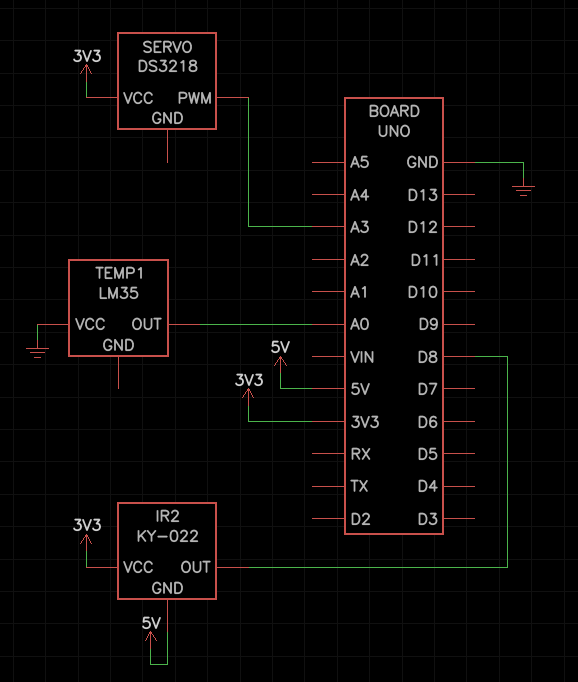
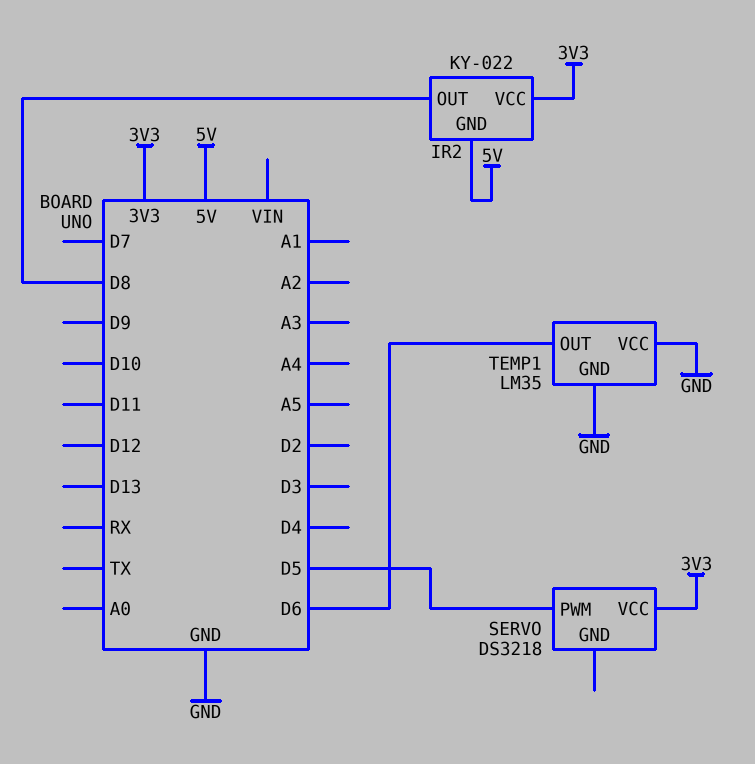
SERVO pin PWM: A3 -> D5
TEMP1 pin GND: none -> GND
TEMP1 pin OUT: A0 -> D6

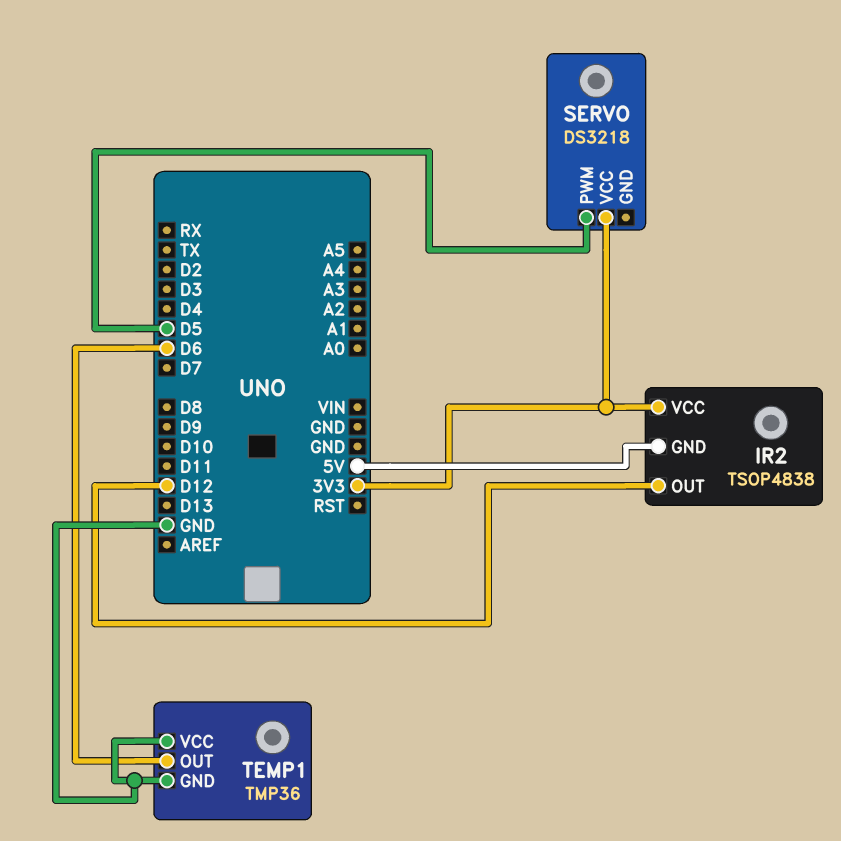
IR2: KY-022 -> TSOP4838
IR2 pin OUT: D8 -> D12
TEMP1: LM35 -> TMP36

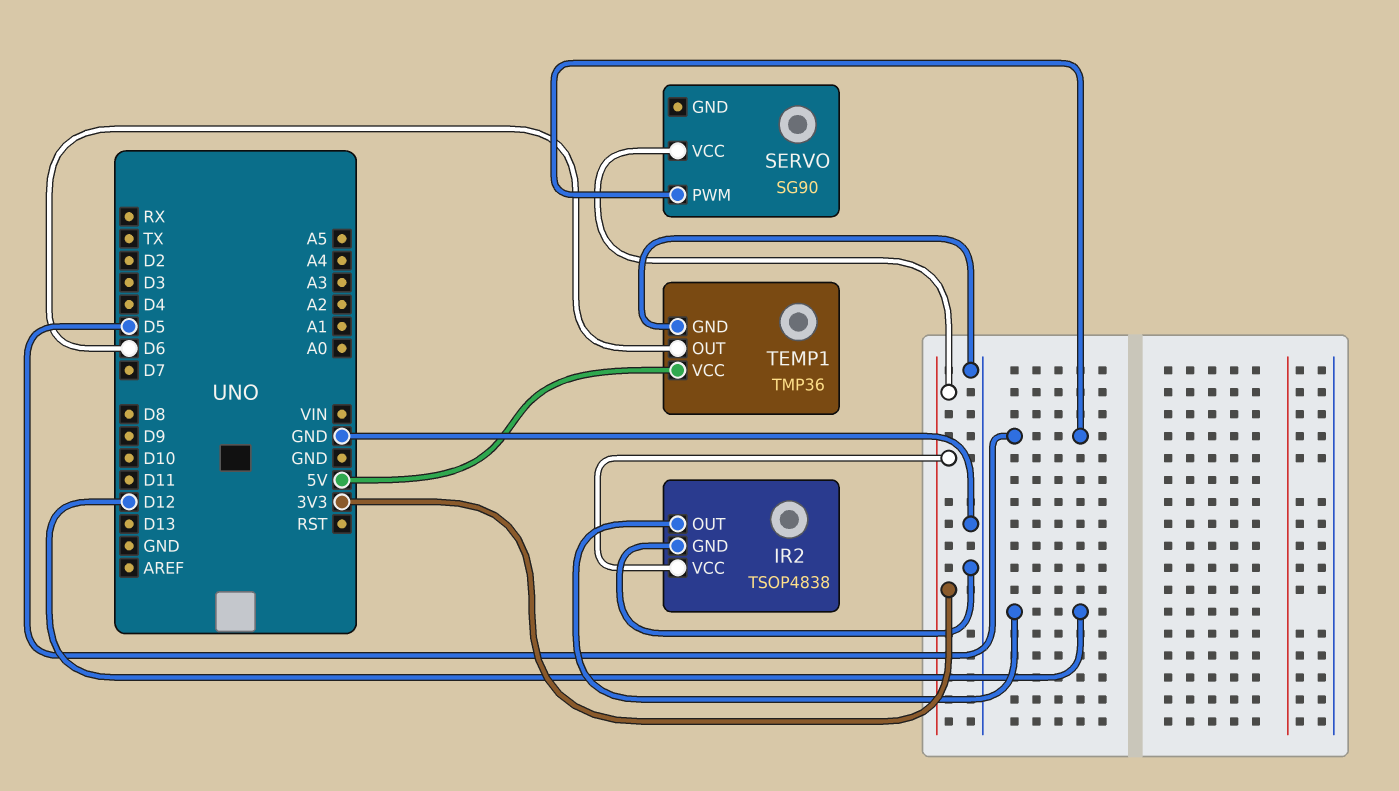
IR2 pin GND: 5V -> GND
SERVO: DS3218 -> SG90
TEMP1 pin VCC: GND -> 5V

